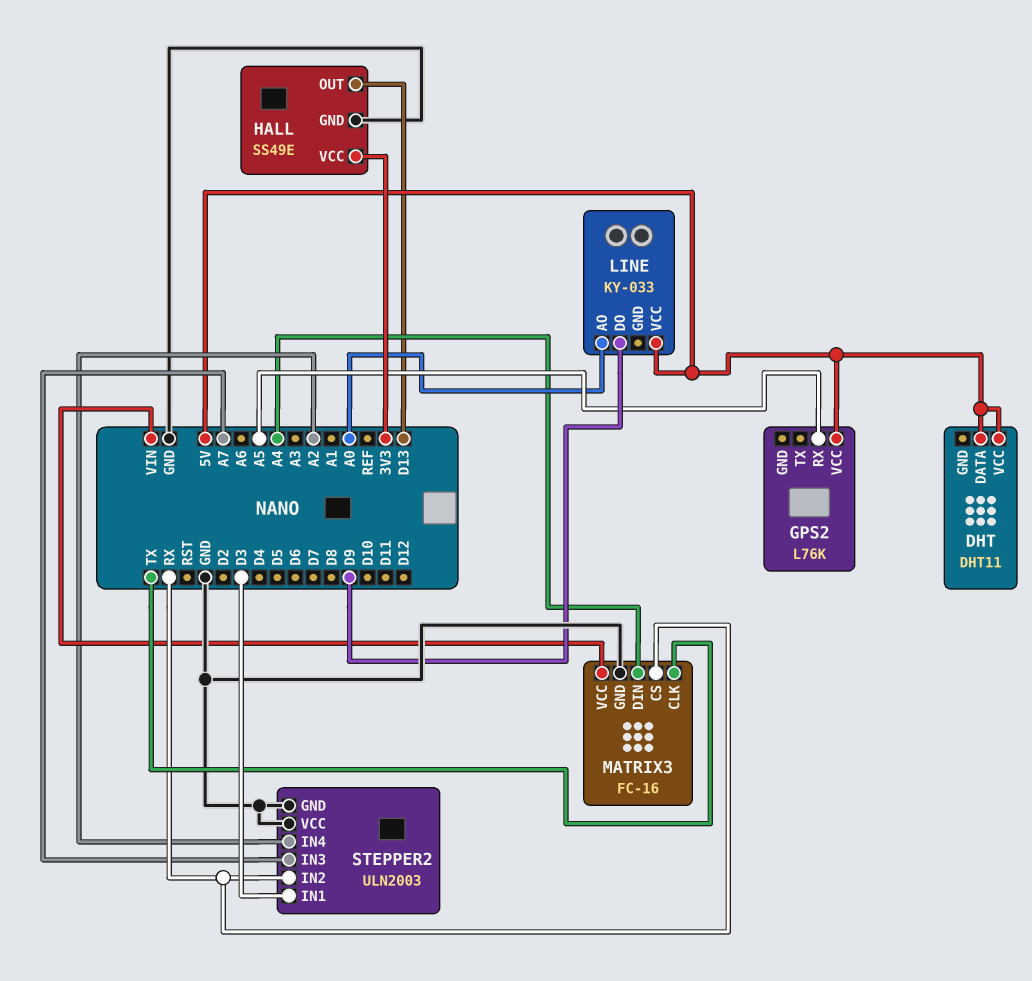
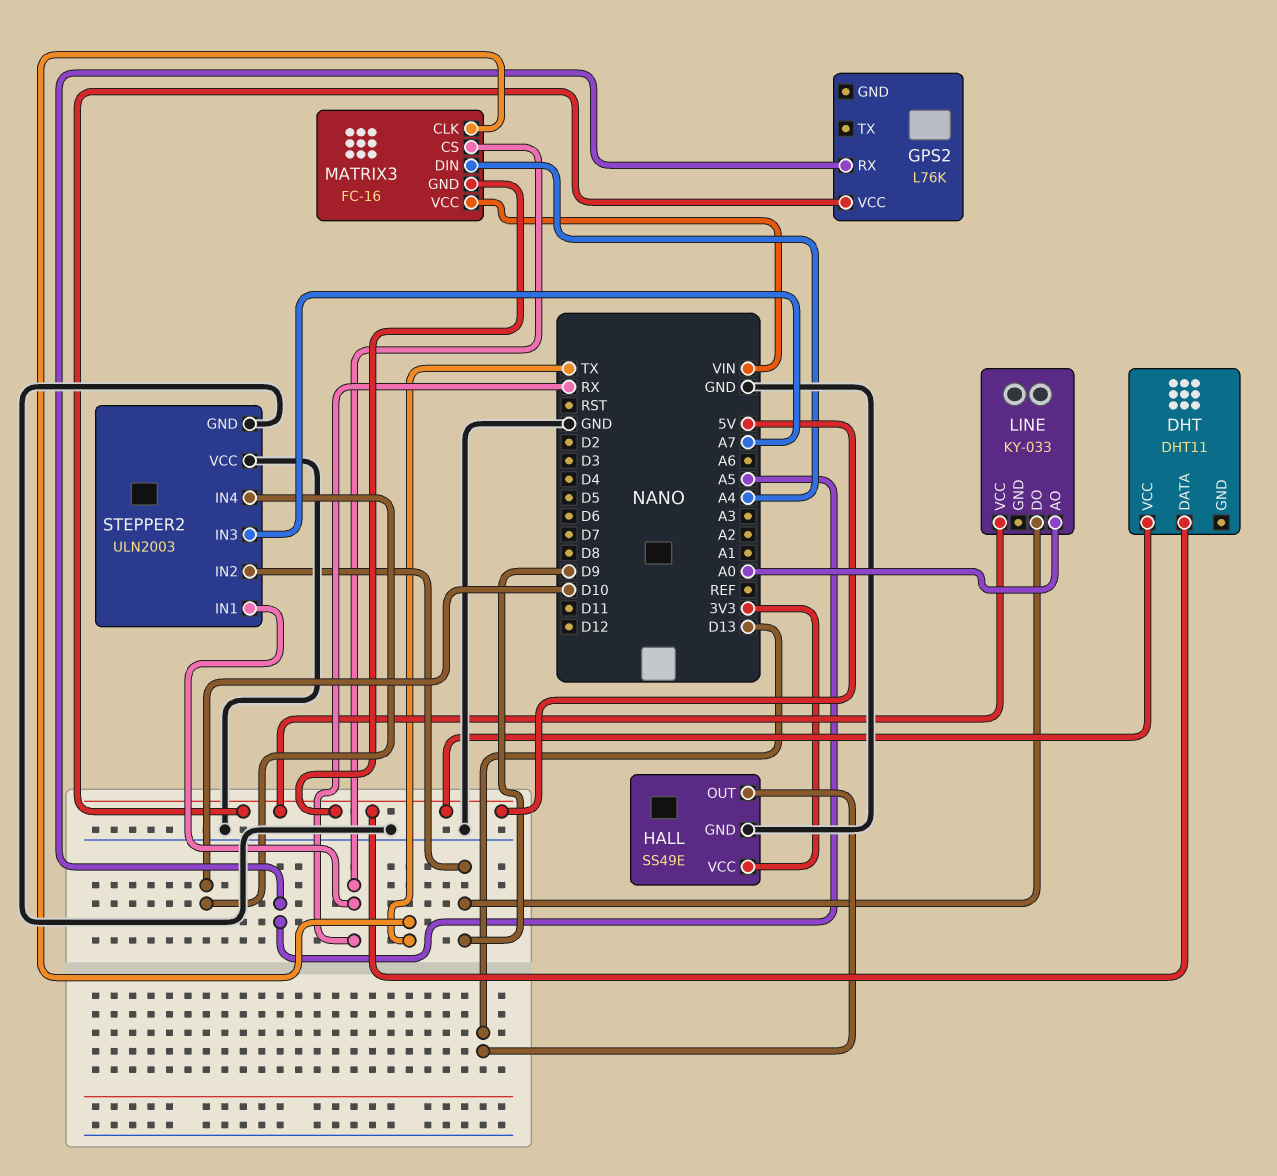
MATRIX3 pin GND: GND -> 5V
STEPPER2 pin IN1: D3 -> RX
STEPPER2 pin IN2: RX -> D9
STEPPER2 pin IN4: A2 -> D10

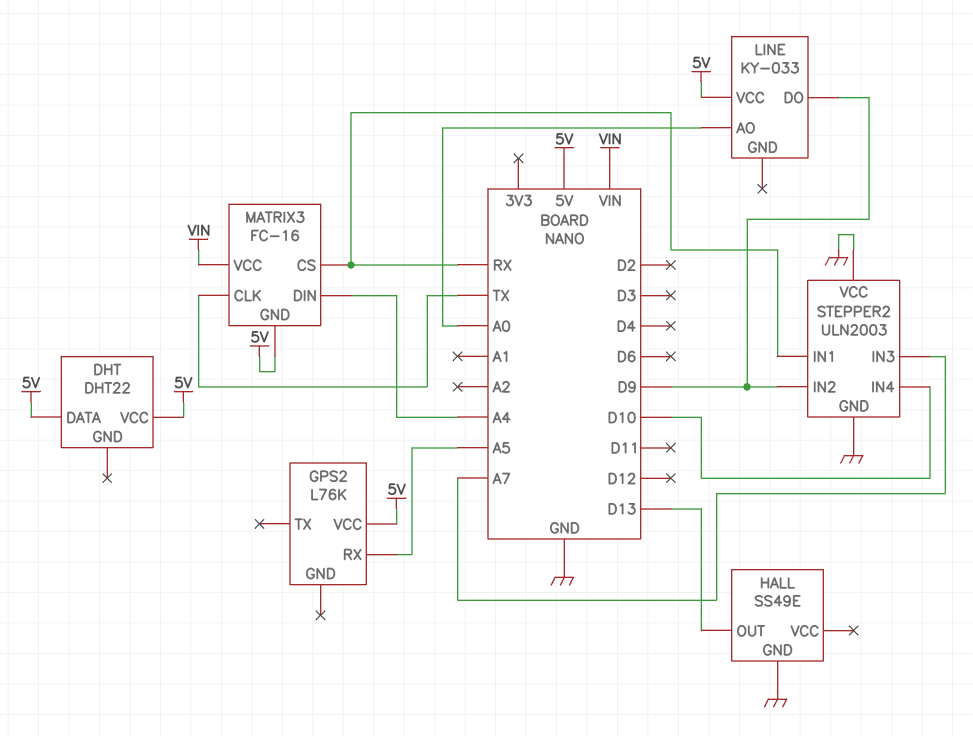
DHT: DHT11 -> DHT22
HALL pin VCC: 3V3 -> none

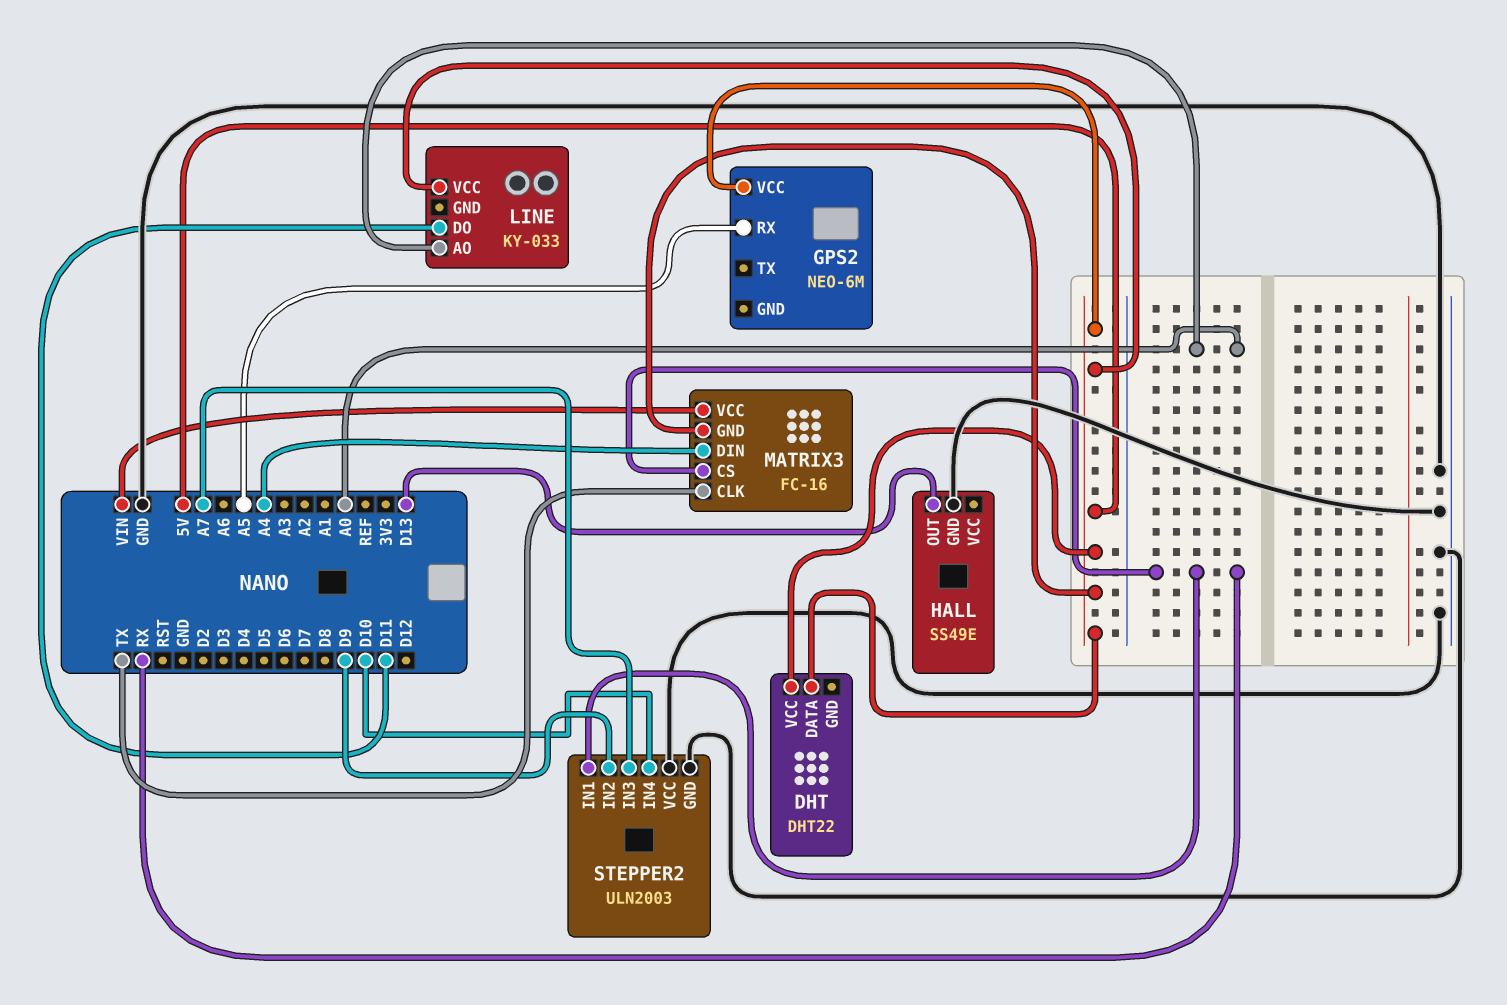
GPS2: L76K -> NEO-6M
LINE pin DO: D9 -> D11

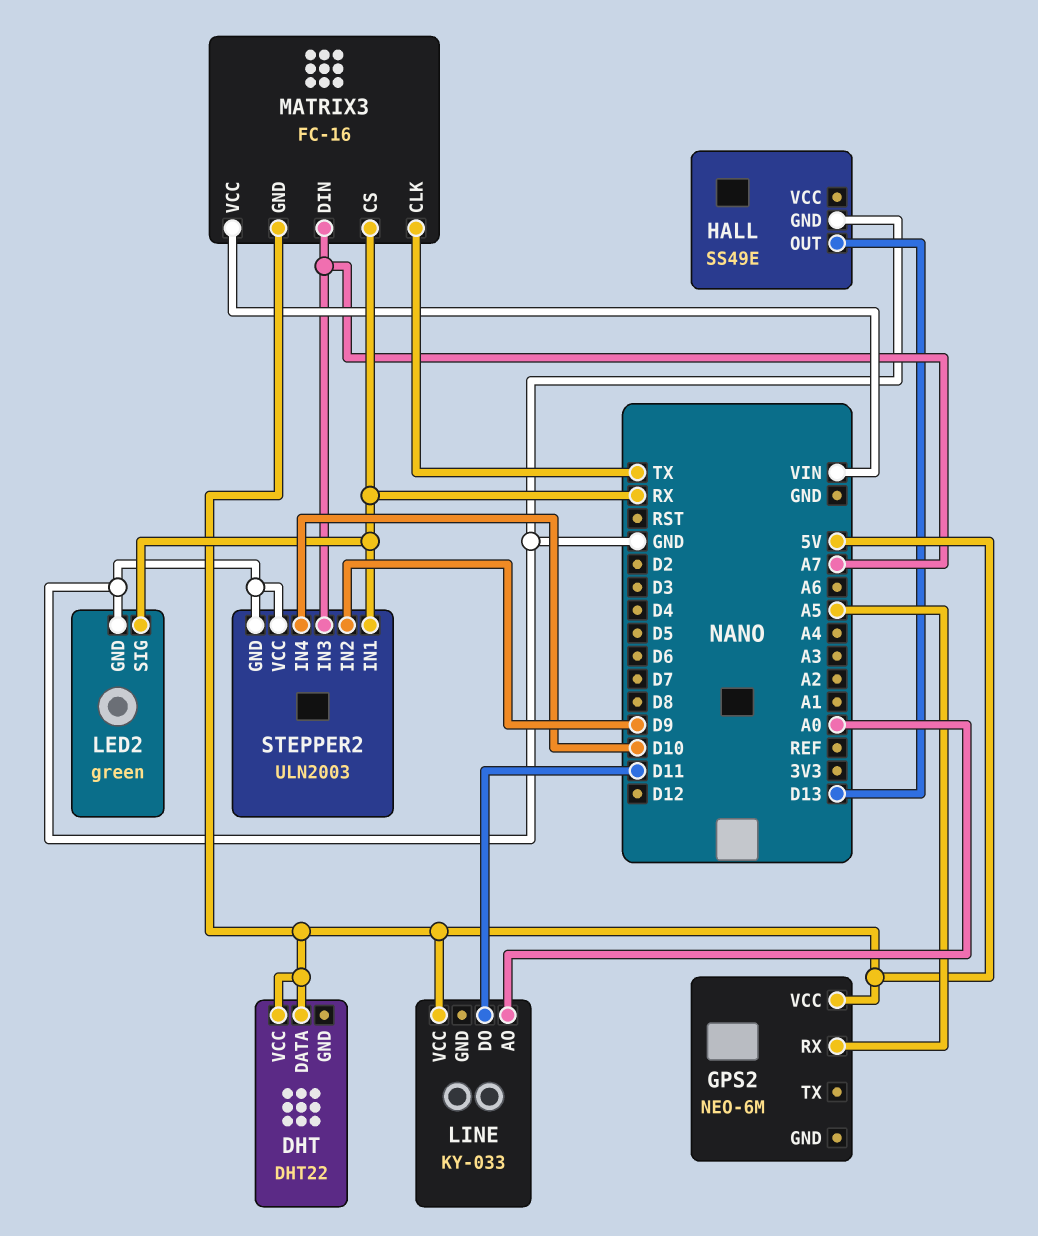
LED2: none -> green
LED2 pin GND: none -> GND
LED2 pin SIG: none -> RX
MATRIX3 pin DIN: A4 -> A7

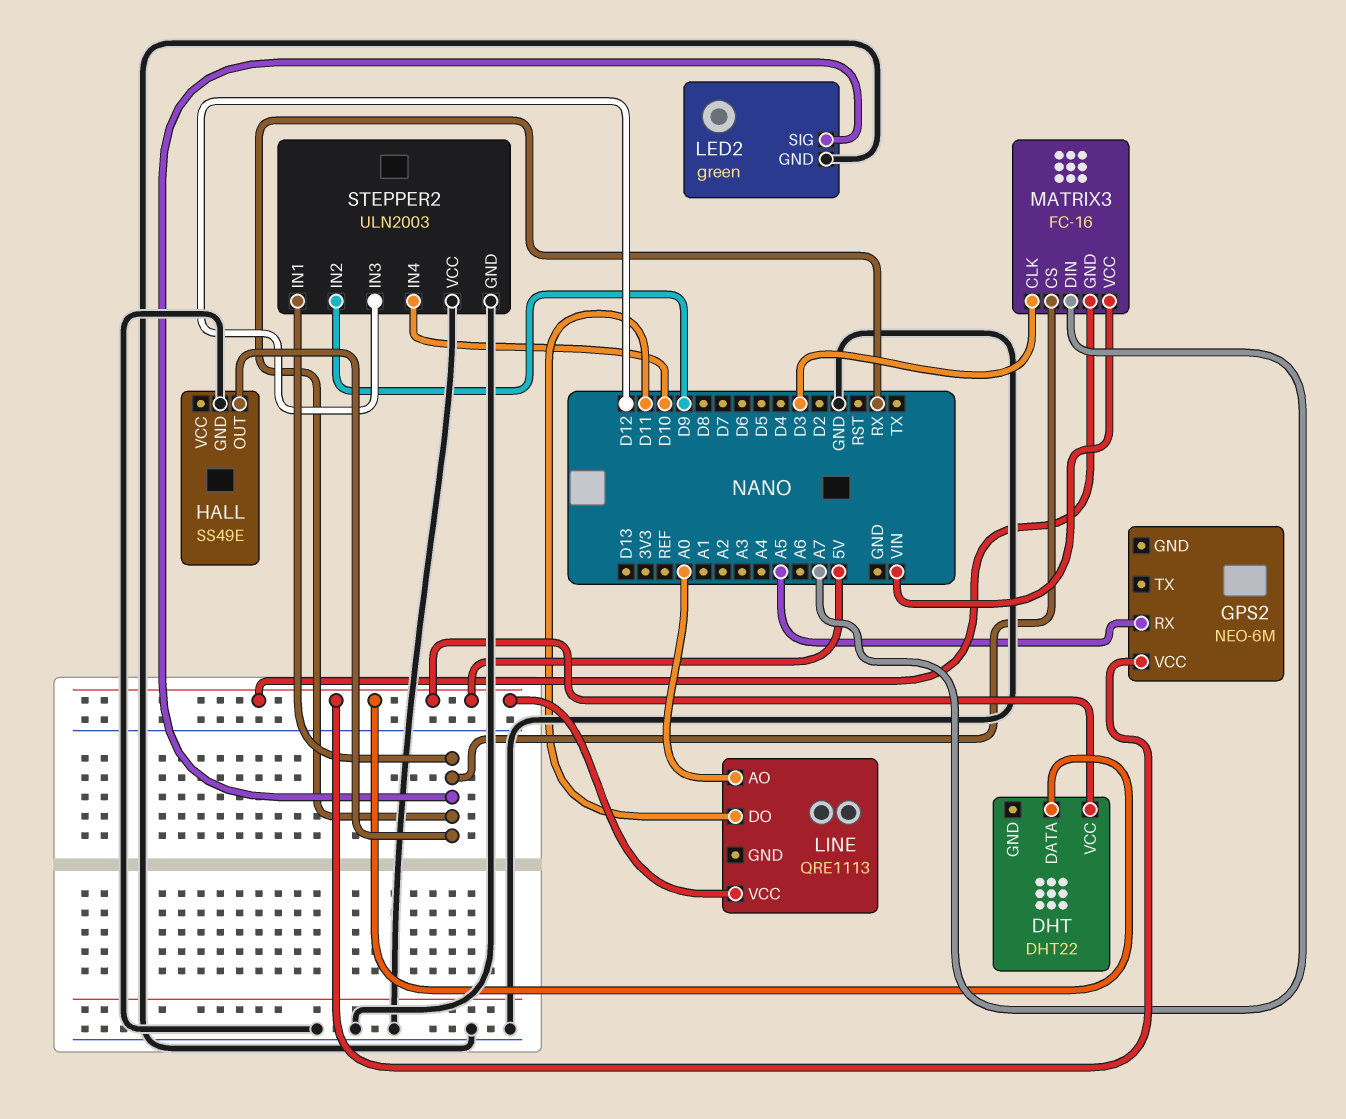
HALL pin OUT: D13 -> RX
LINE: KY-033 -> QRE1113
MATRIX3 pin CLK: TX -> D3
STEPPER2 pin IN3: A7 -> D12

